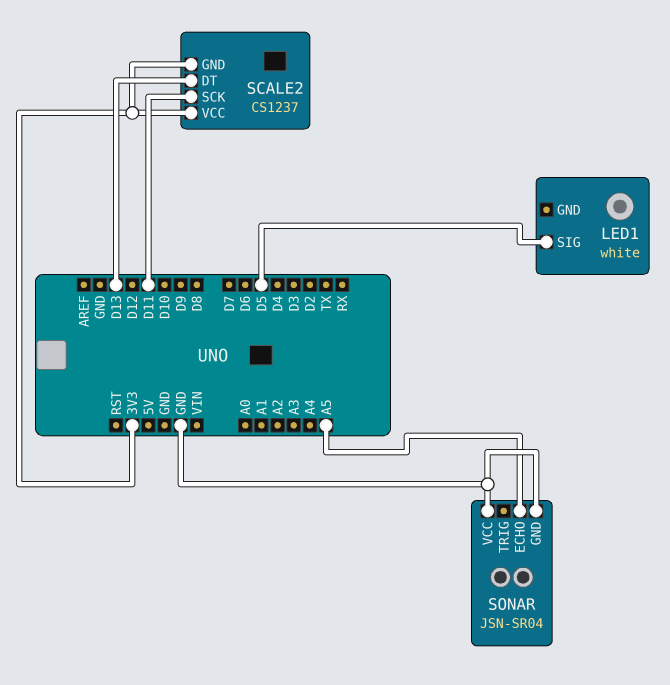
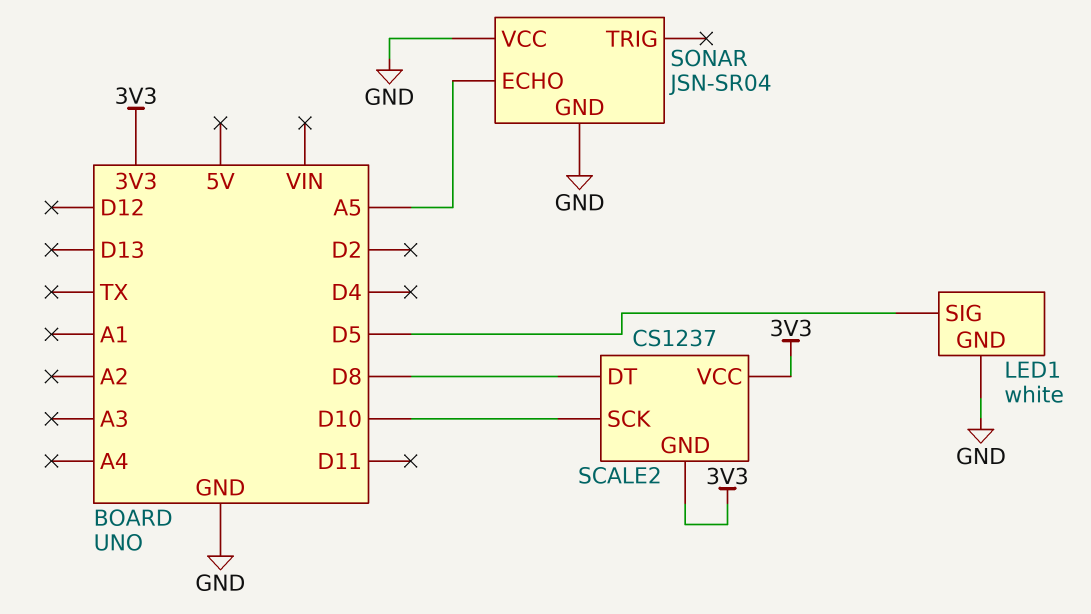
LED1 pin GND: none -> GND
SCALE2 pin DT: D13 -> D8
SCALE2 pin SCK: D11 -> D10

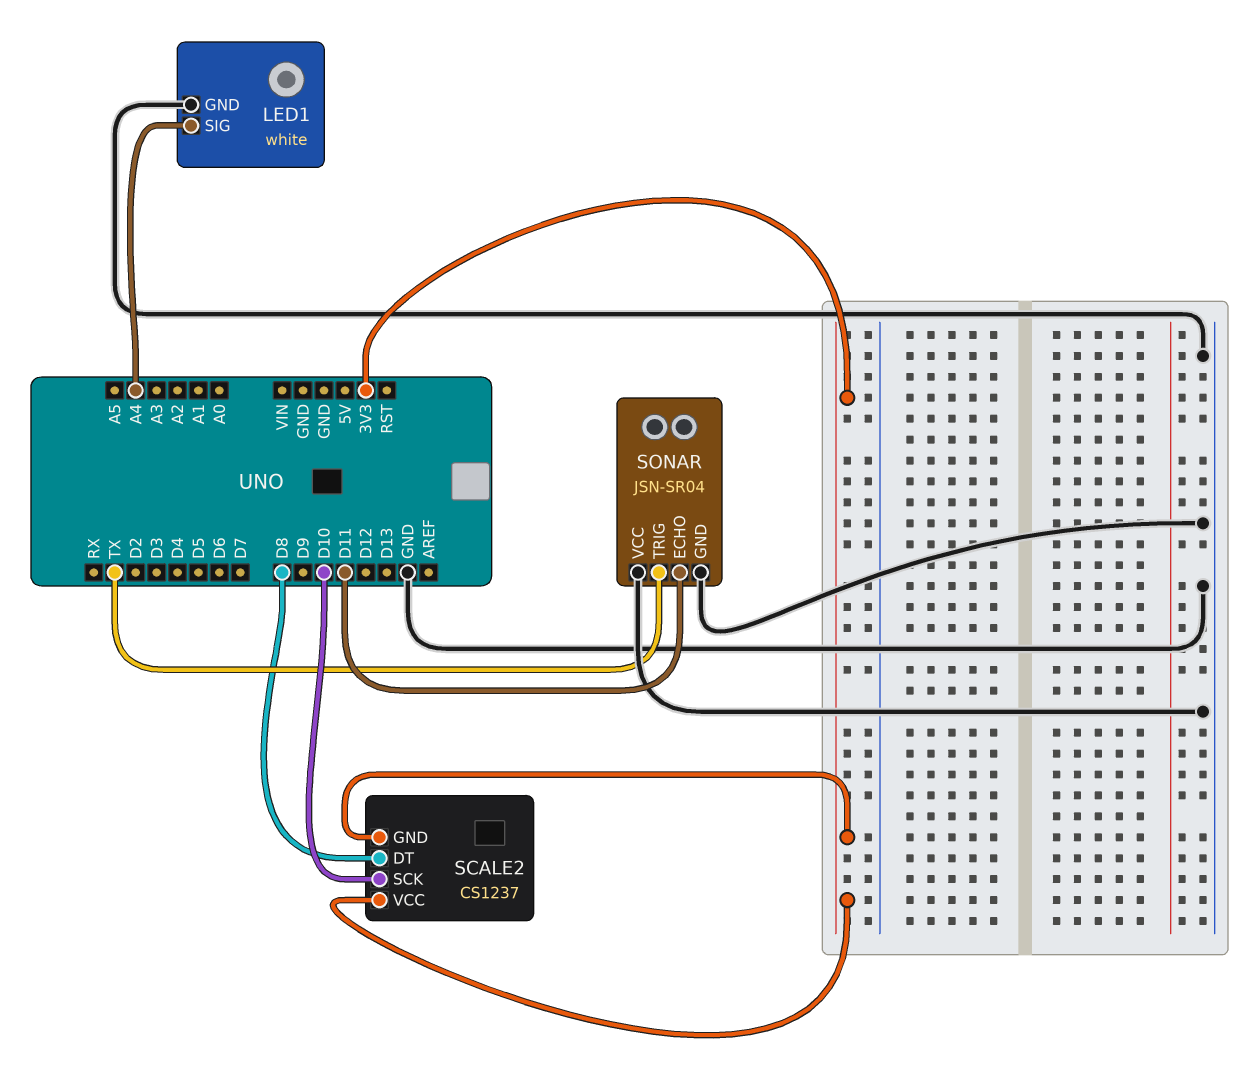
LED1 pin SIG: D5 -> A4
SONAR pin ECHO: A5 -> D11
SONAR pin TRIG: none -> TX

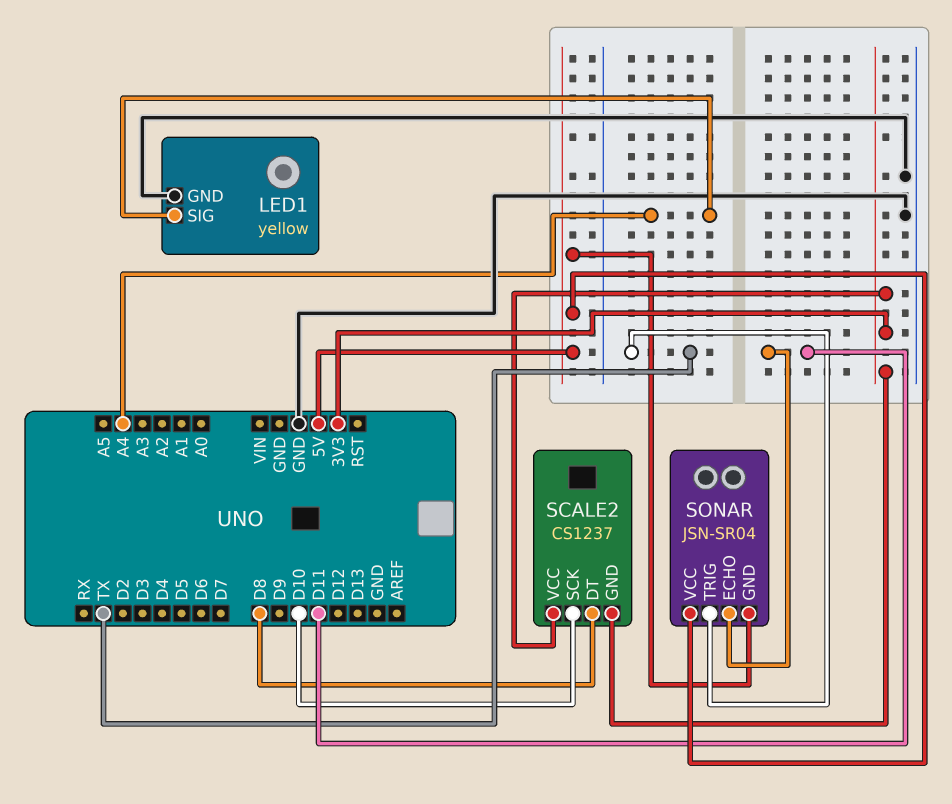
LED1: white -> yellow
SONAR pin GND: GND -> 5V
SONAR pin VCC: GND -> 5V

